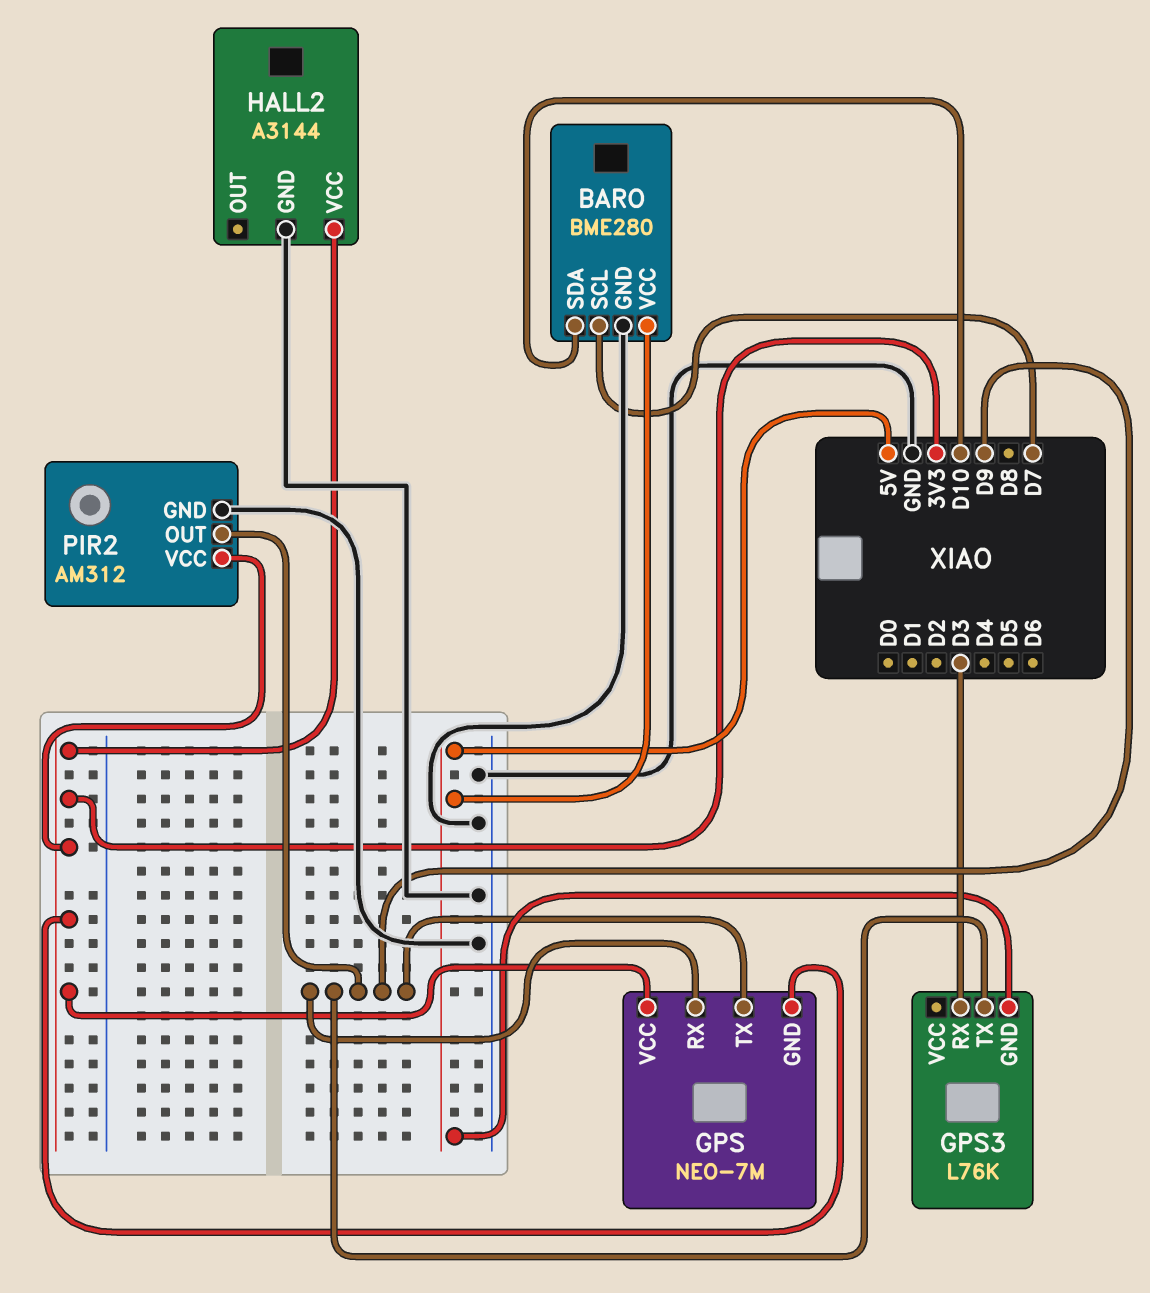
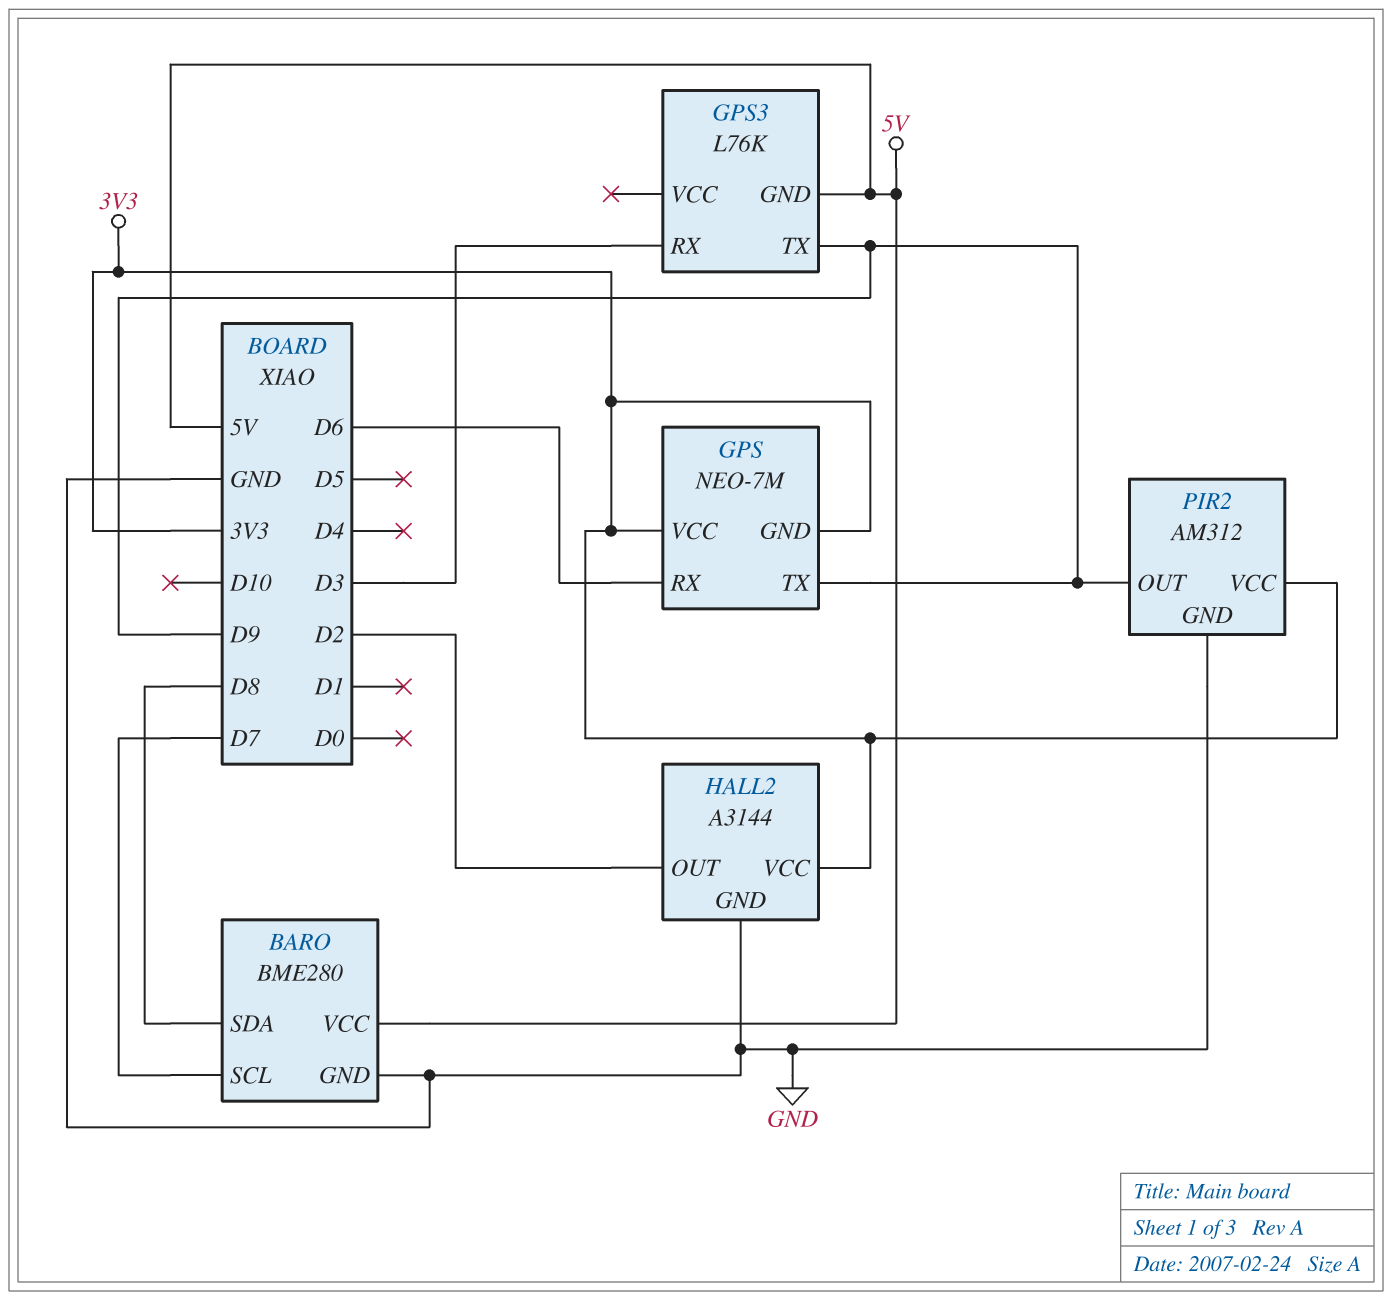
BARO pin SDA: D10 -> D8
GPS pin RX: D9 -> D6
HALL2 pin OUT: none -> D2

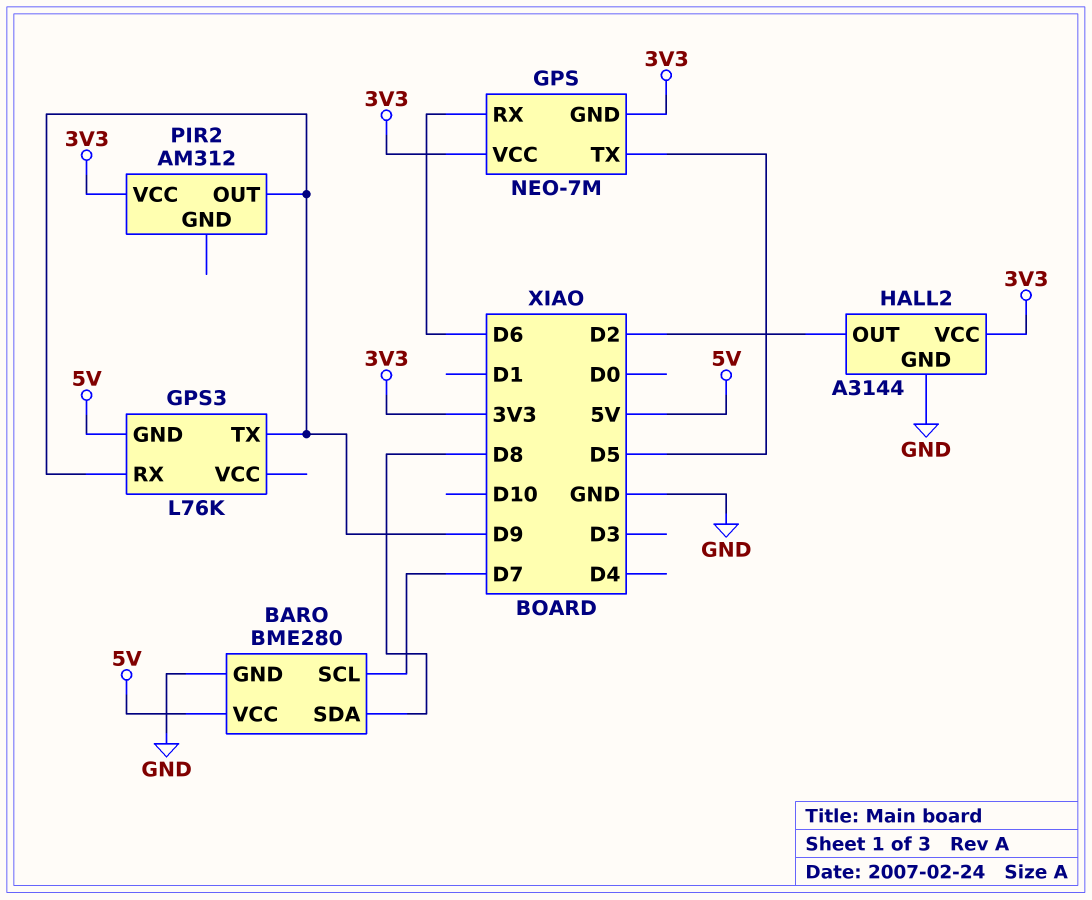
GPS pin TX: D9 -> D5
GPS3 pin RX: D3 -> D9
PIR2 pin GND: GND -> none

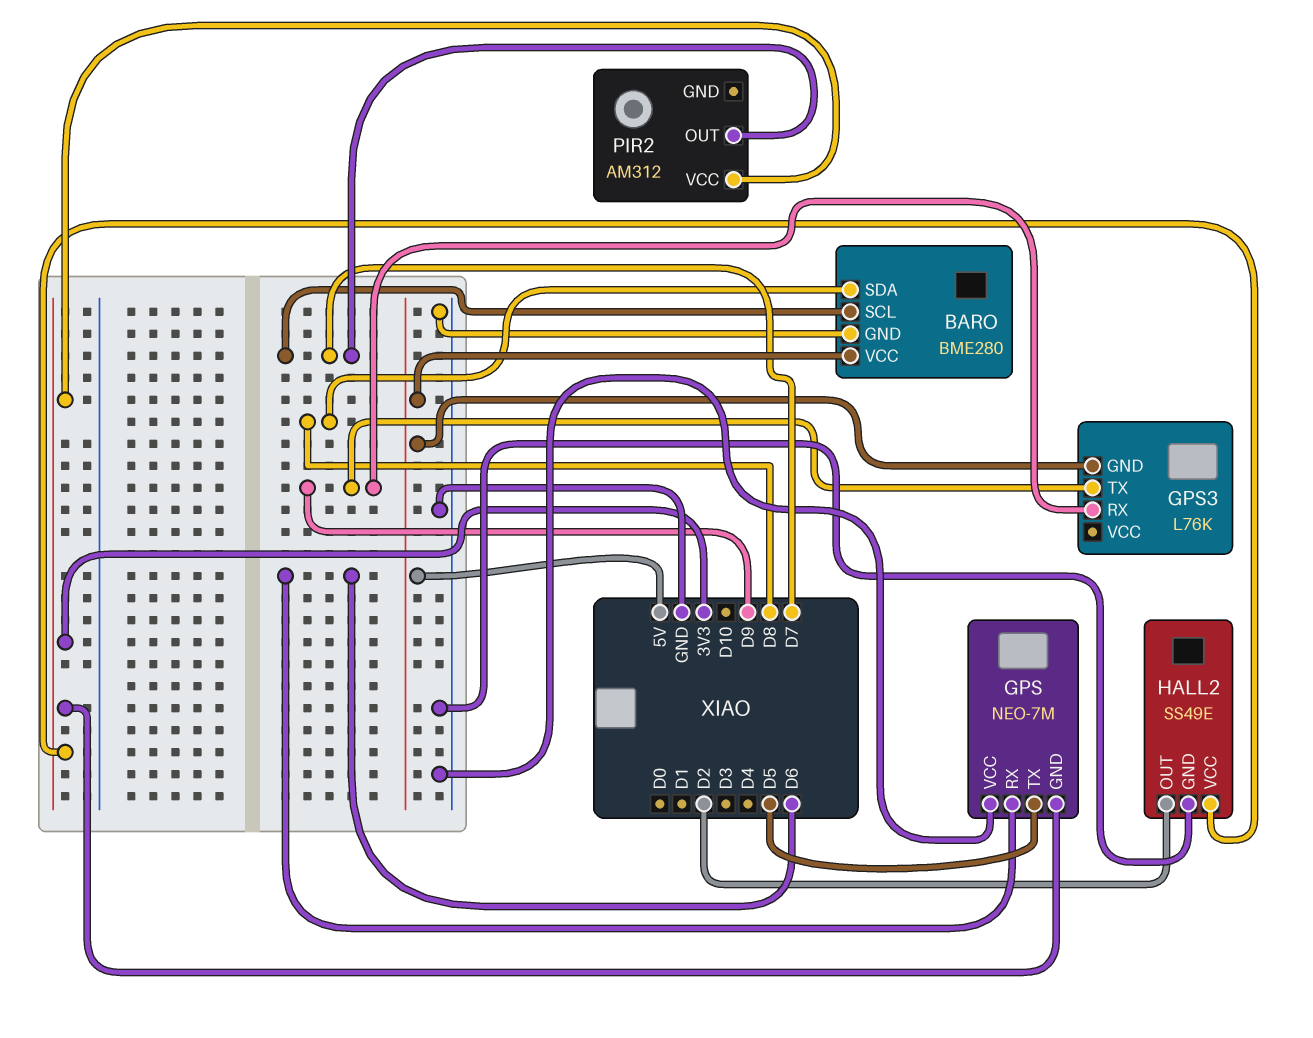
GPS pin VCC: 3V3 -> GND
HALL2: A3144 -> SS49E
PIR2 pin OUT: D9 -> D7

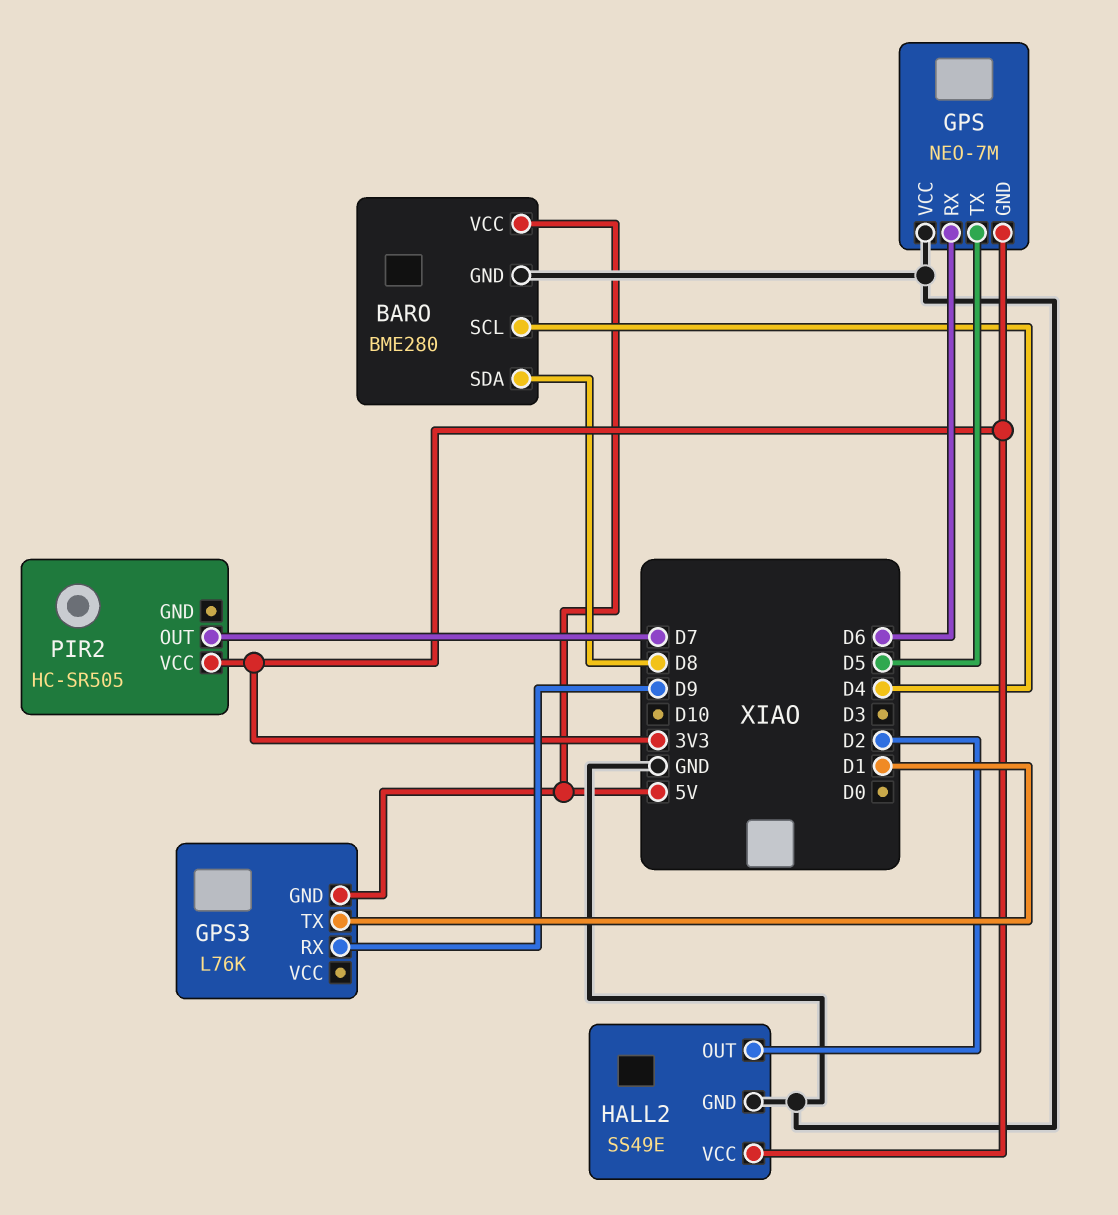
BARO pin SCL: D7 -> D4
GPS3 pin TX: D9 -> D1
PIR2: AM312 -> HC-SR505

